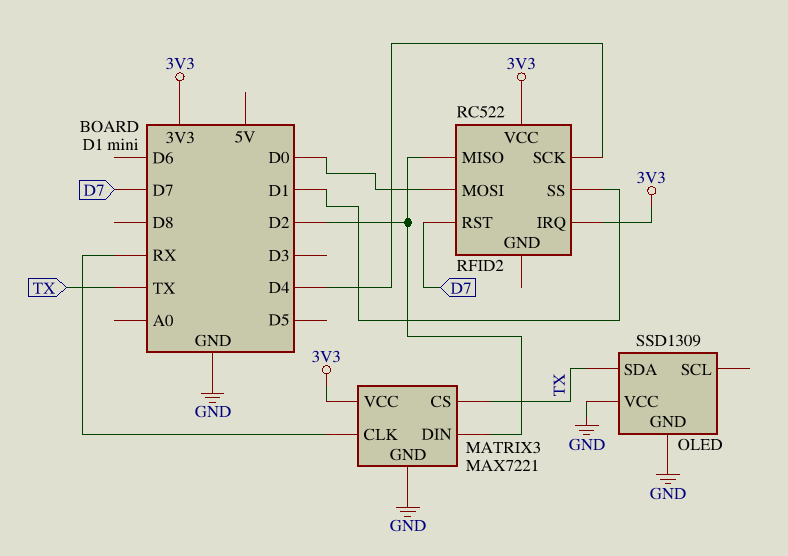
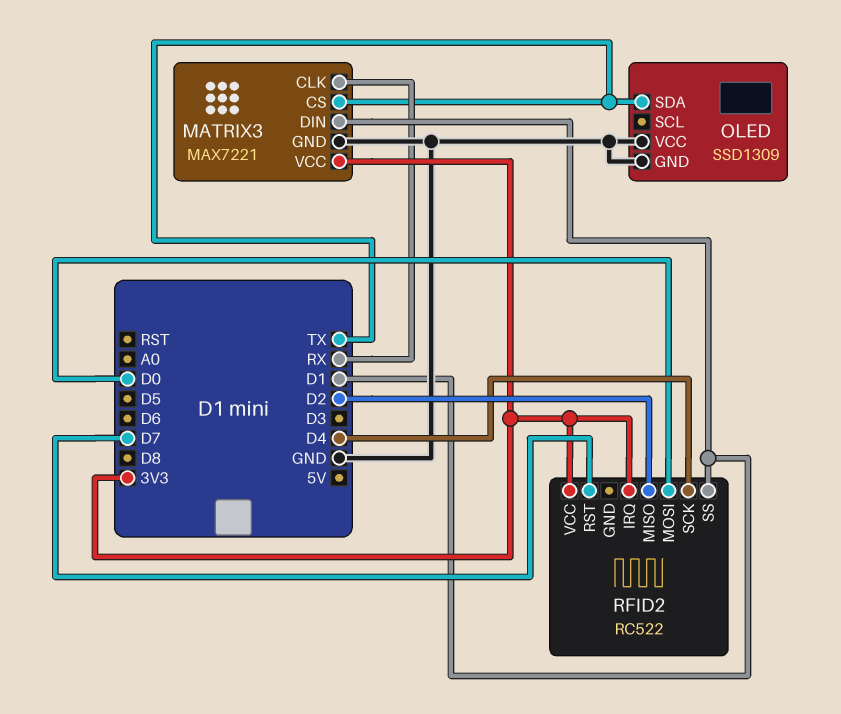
MATRIX3 pin DIN: D2 -> D1

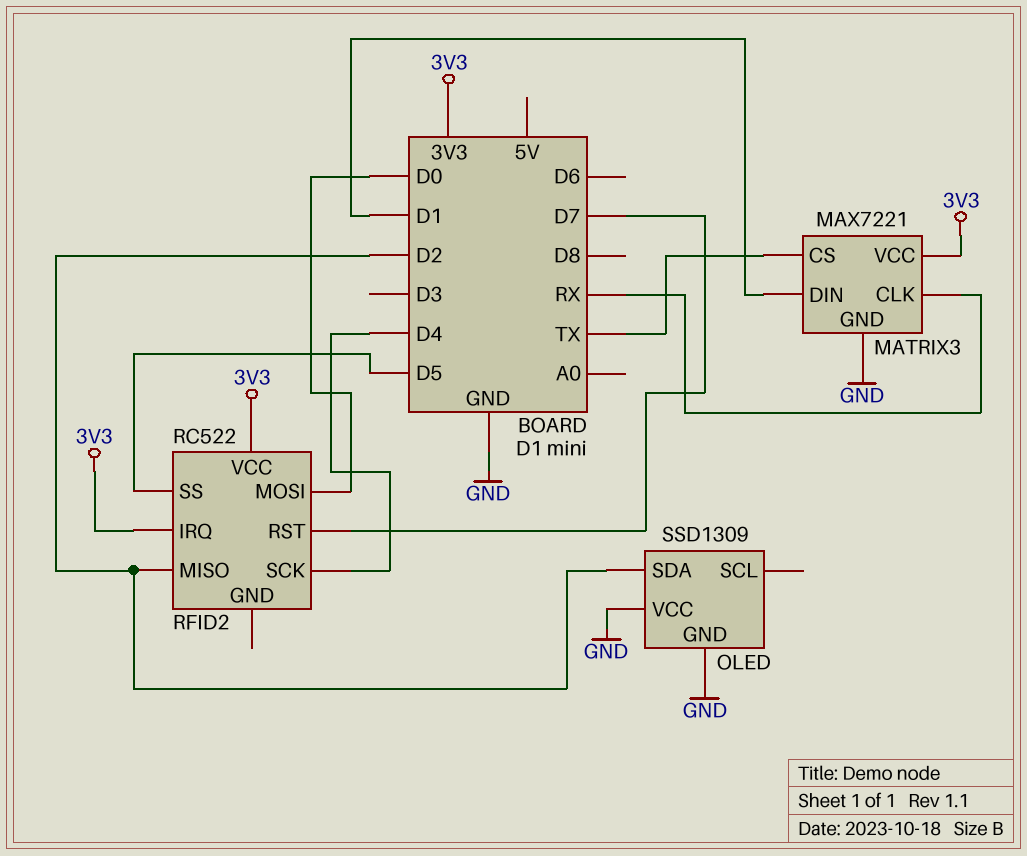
OLED pin SDA: TX -> D2
RFID2 pin SS: D1 -> D5

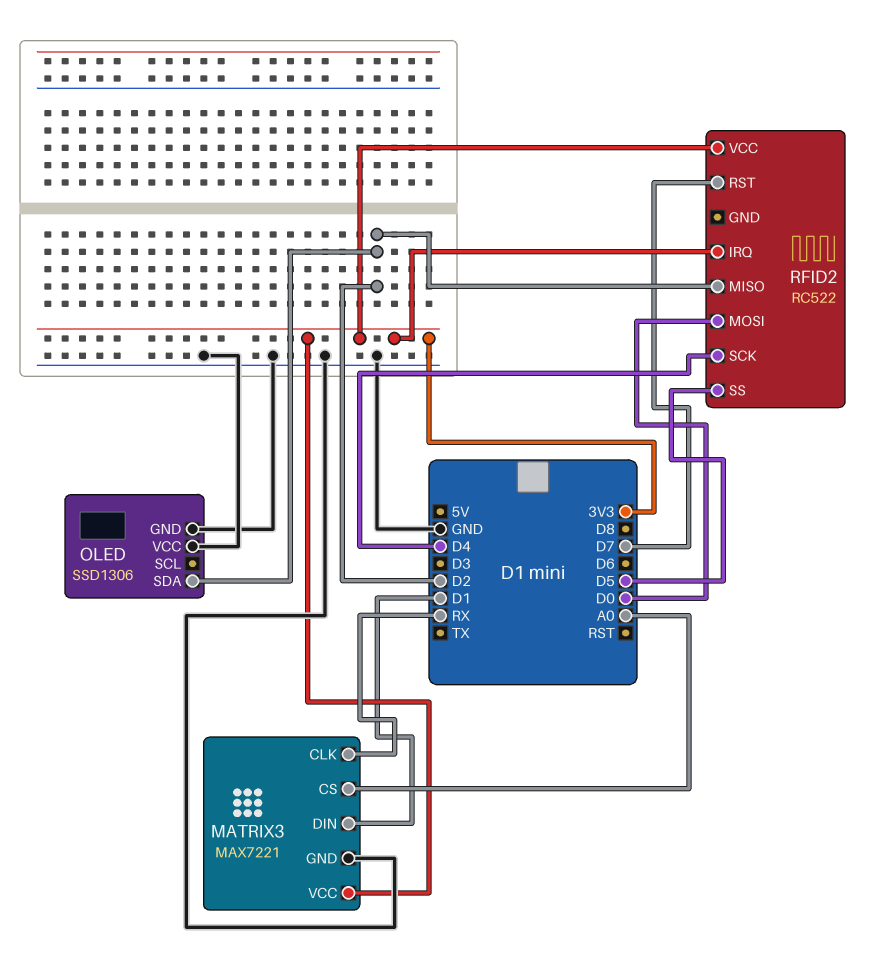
MATRIX3 pin CS: TX -> A0
OLED: SSD1309 -> SSD1306

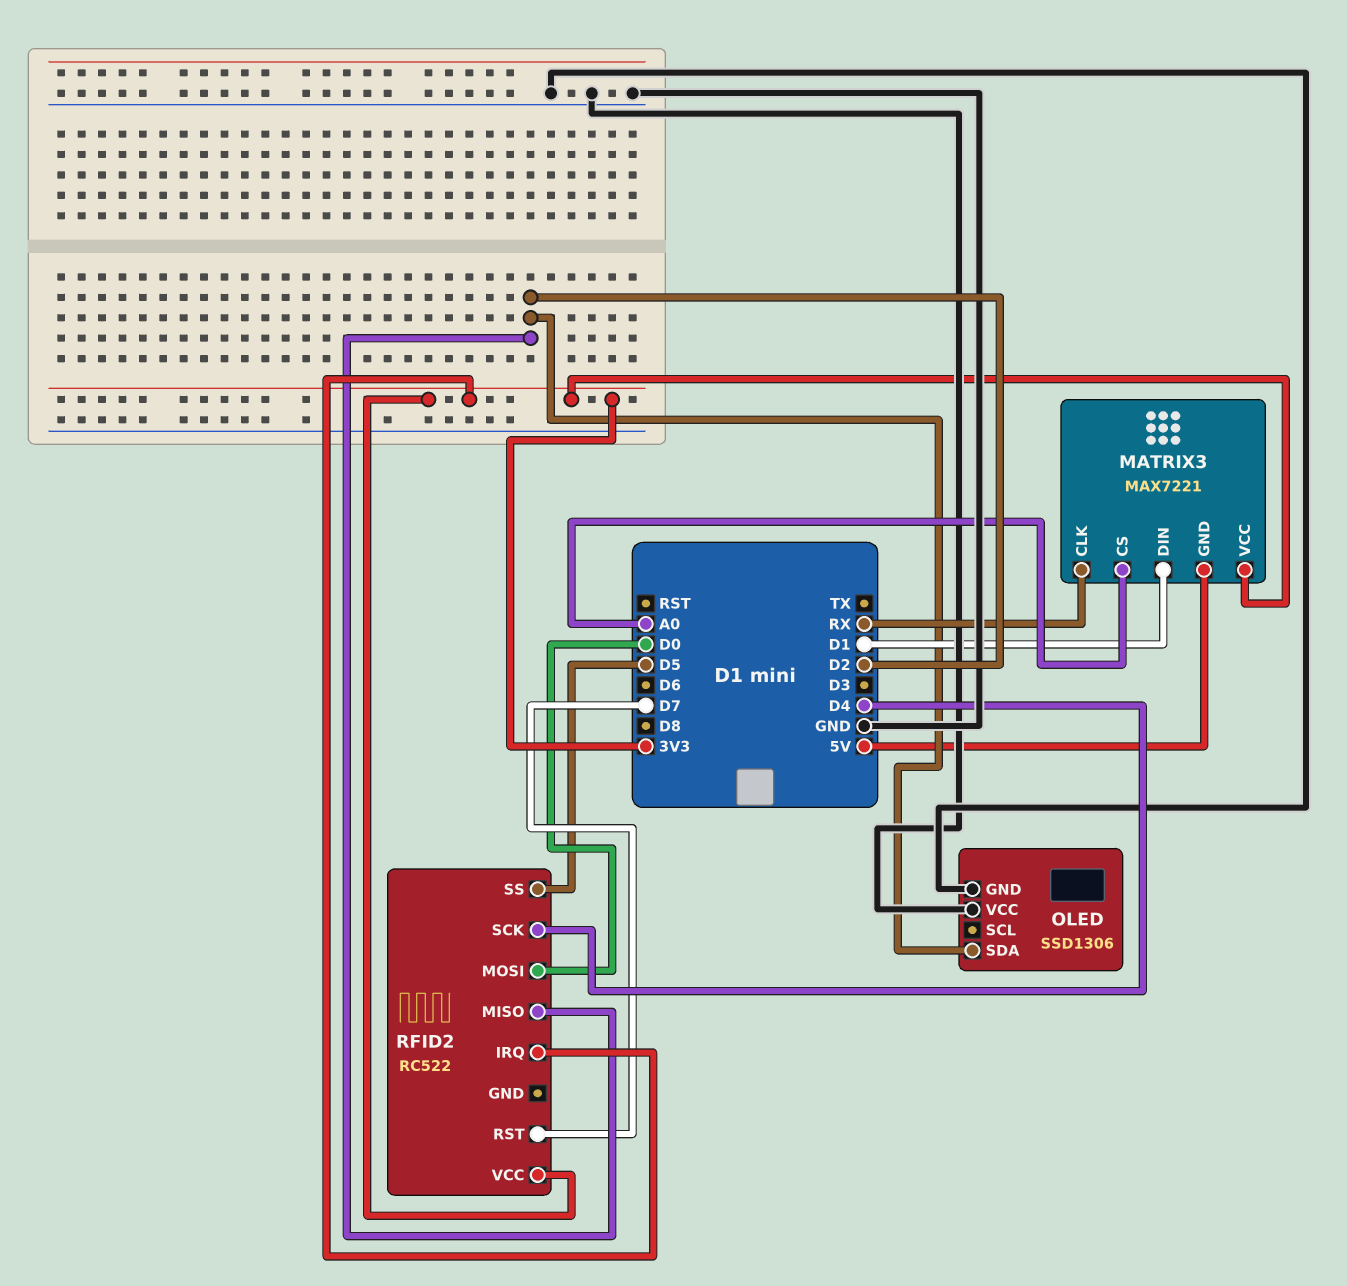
MATRIX3 pin GND: GND -> 5V

